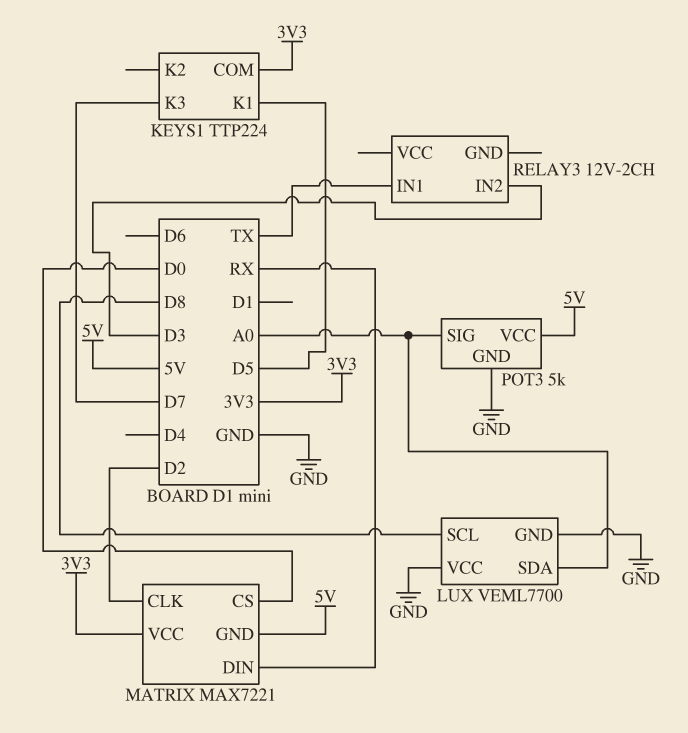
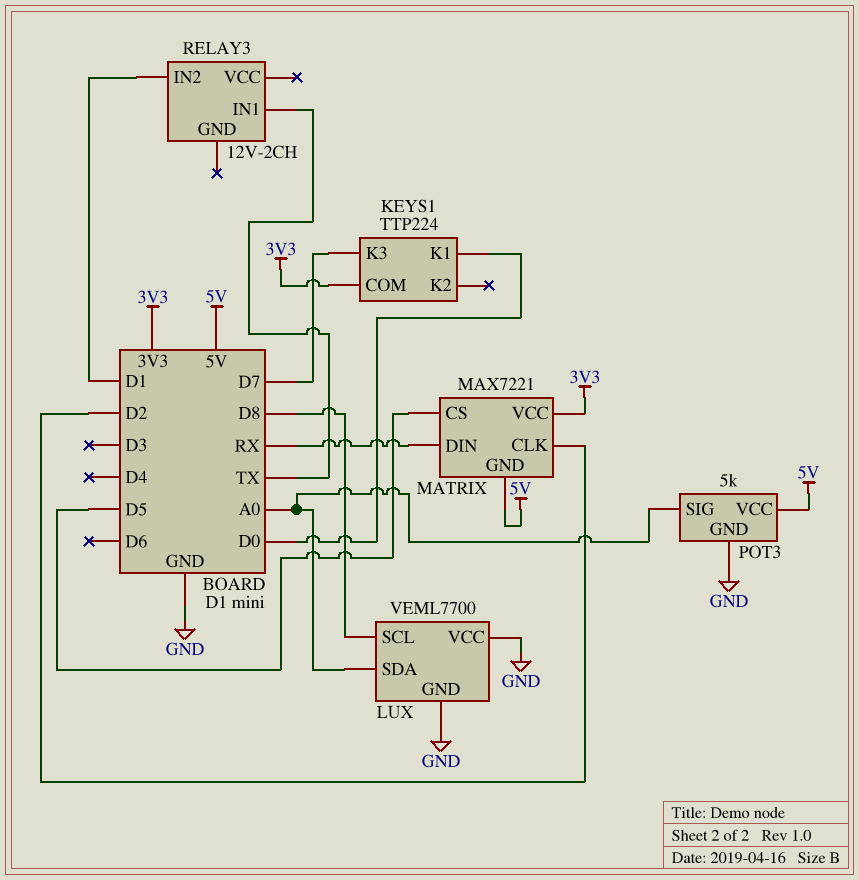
KEYS1 pin K1: D5 -> D0
MATRIX pin CS: D0 -> D5
RELAY3 pin IN2: D3 -> D1

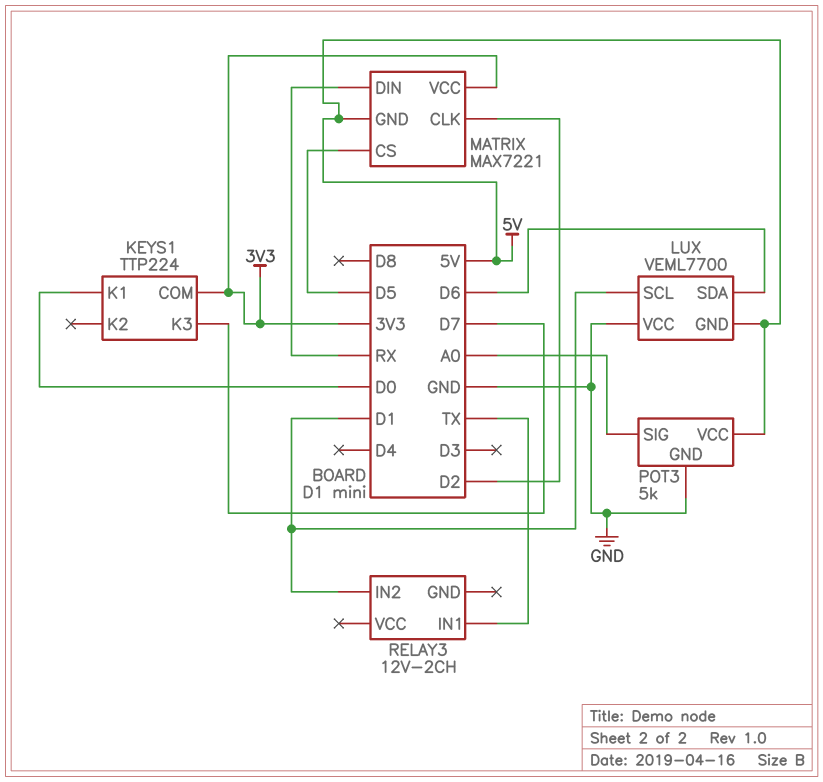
LUX pin GND: GND -> 5V
LUX pin SCL: D8 -> D1
LUX pin SDA: A0 -> D6

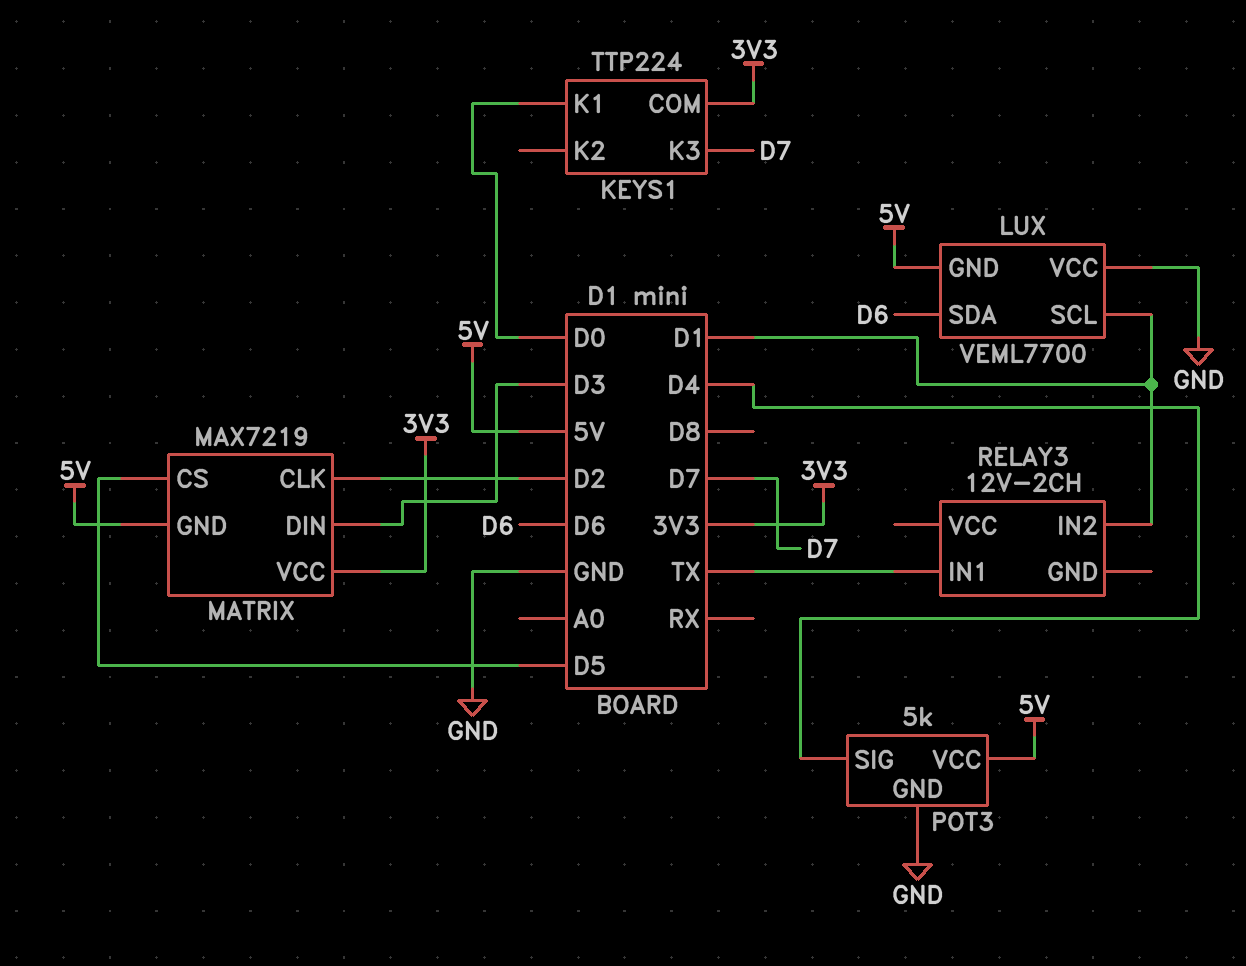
MATRIX: MAX7221 -> MAX7219
MATRIX pin DIN: RX -> D3
POT3 pin SIG: A0 -> D4

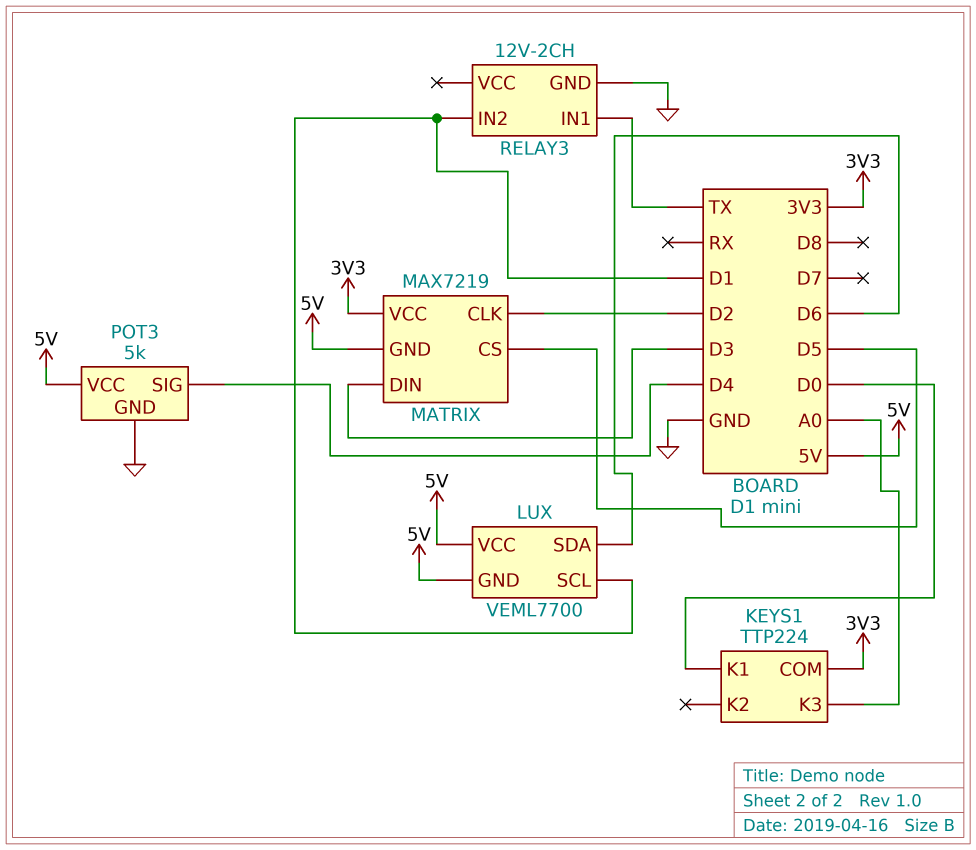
KEYS1 pin K3: D7 -> A0
LUX pin VCC: GND -> 5V
RELAY3 pin GND: none -> GND

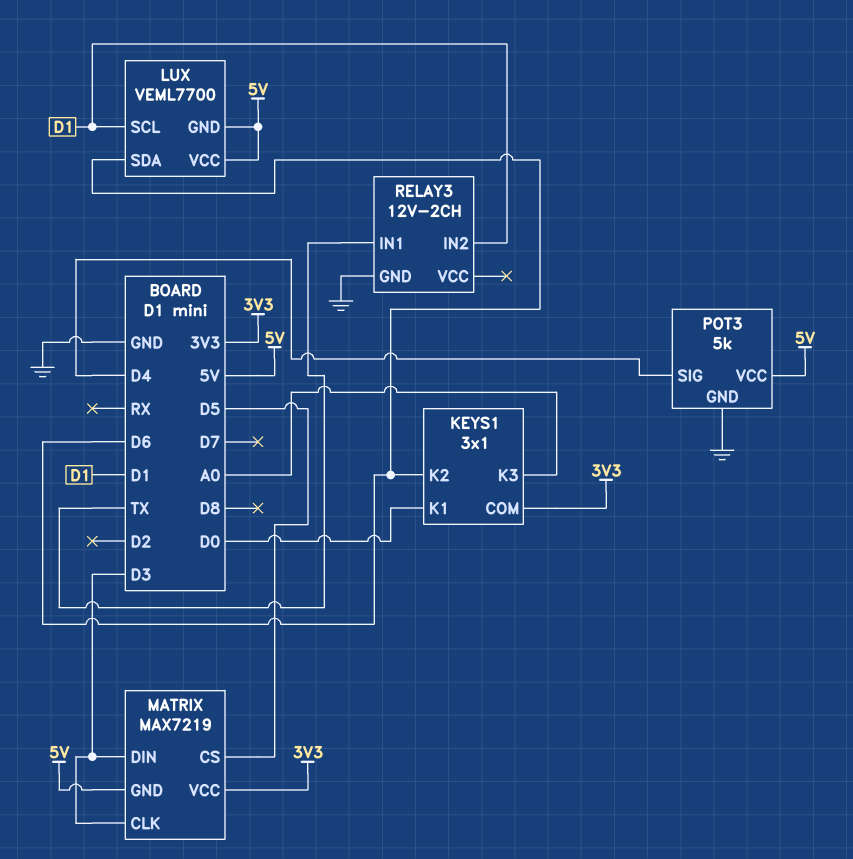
KEYS1: TTP224 -> 3x1
KEYS1 pin K2: none -> D6
MATRIX pin CLK: D2 -> D3

